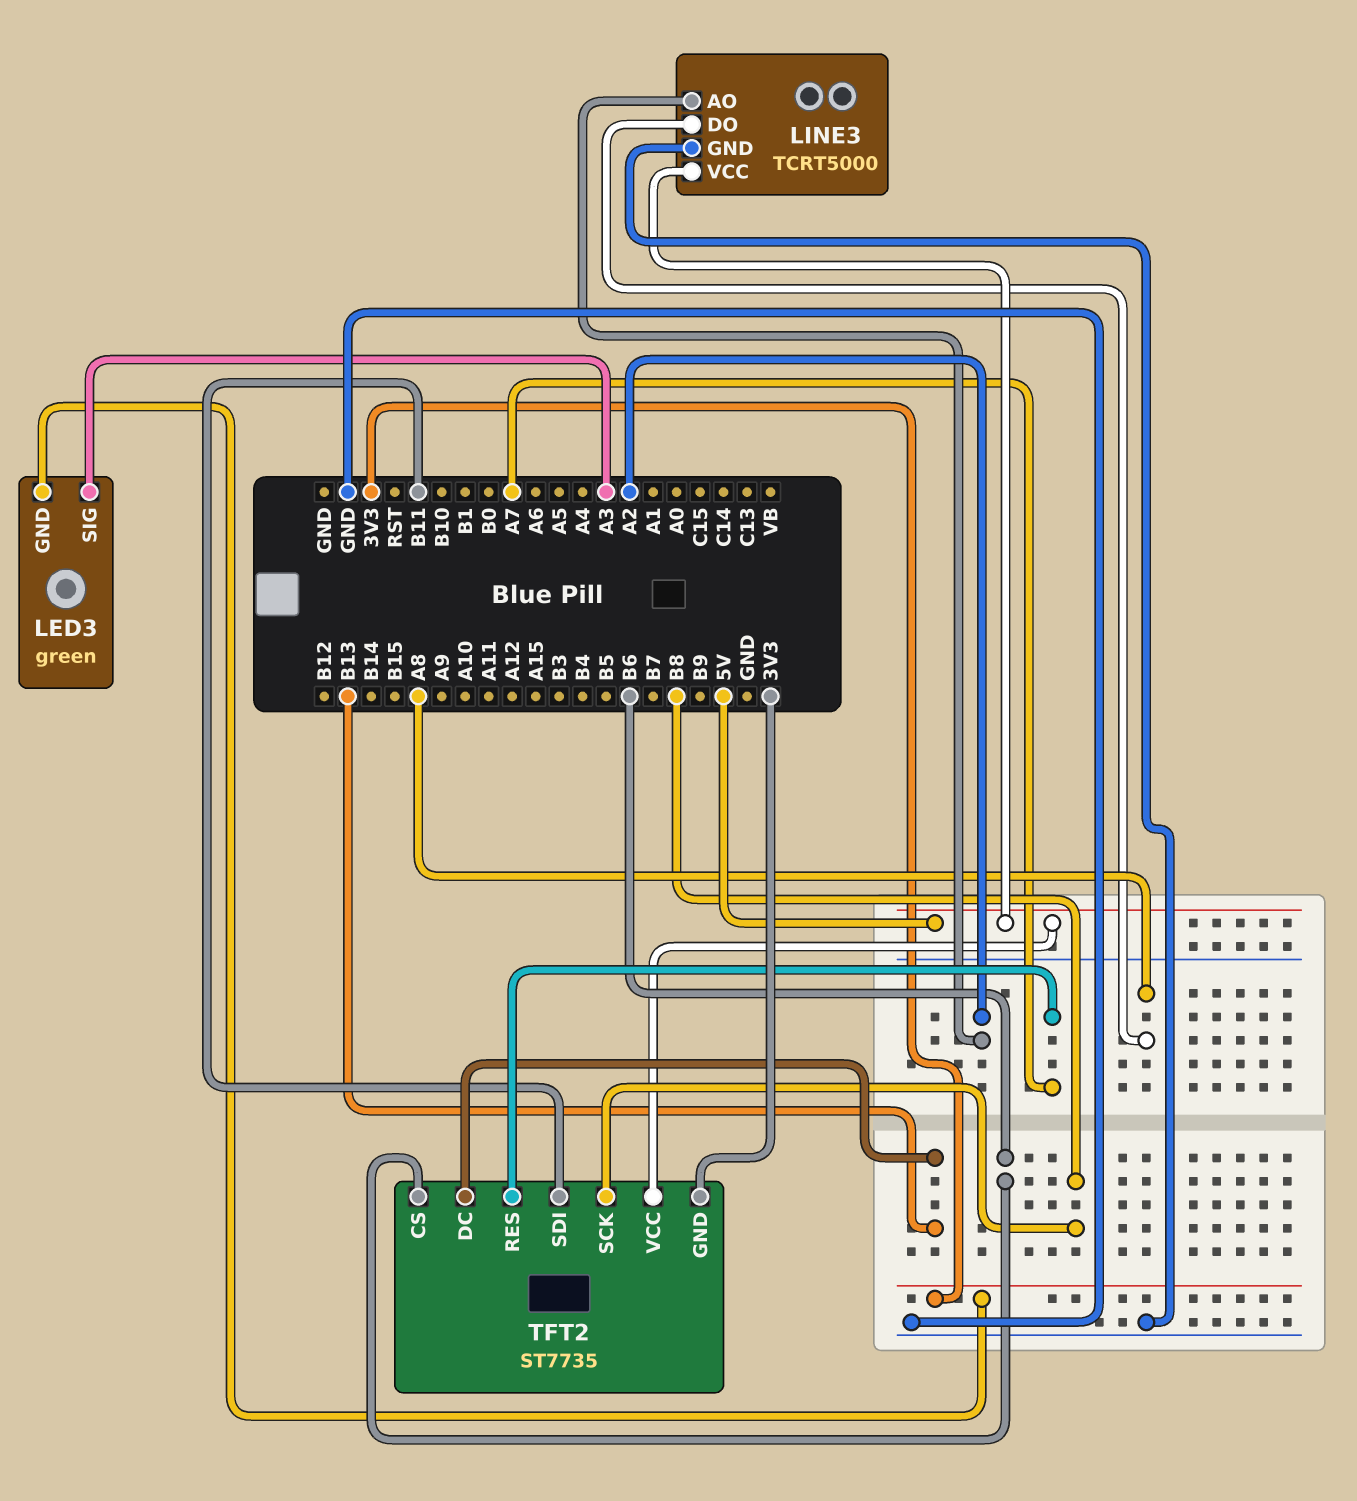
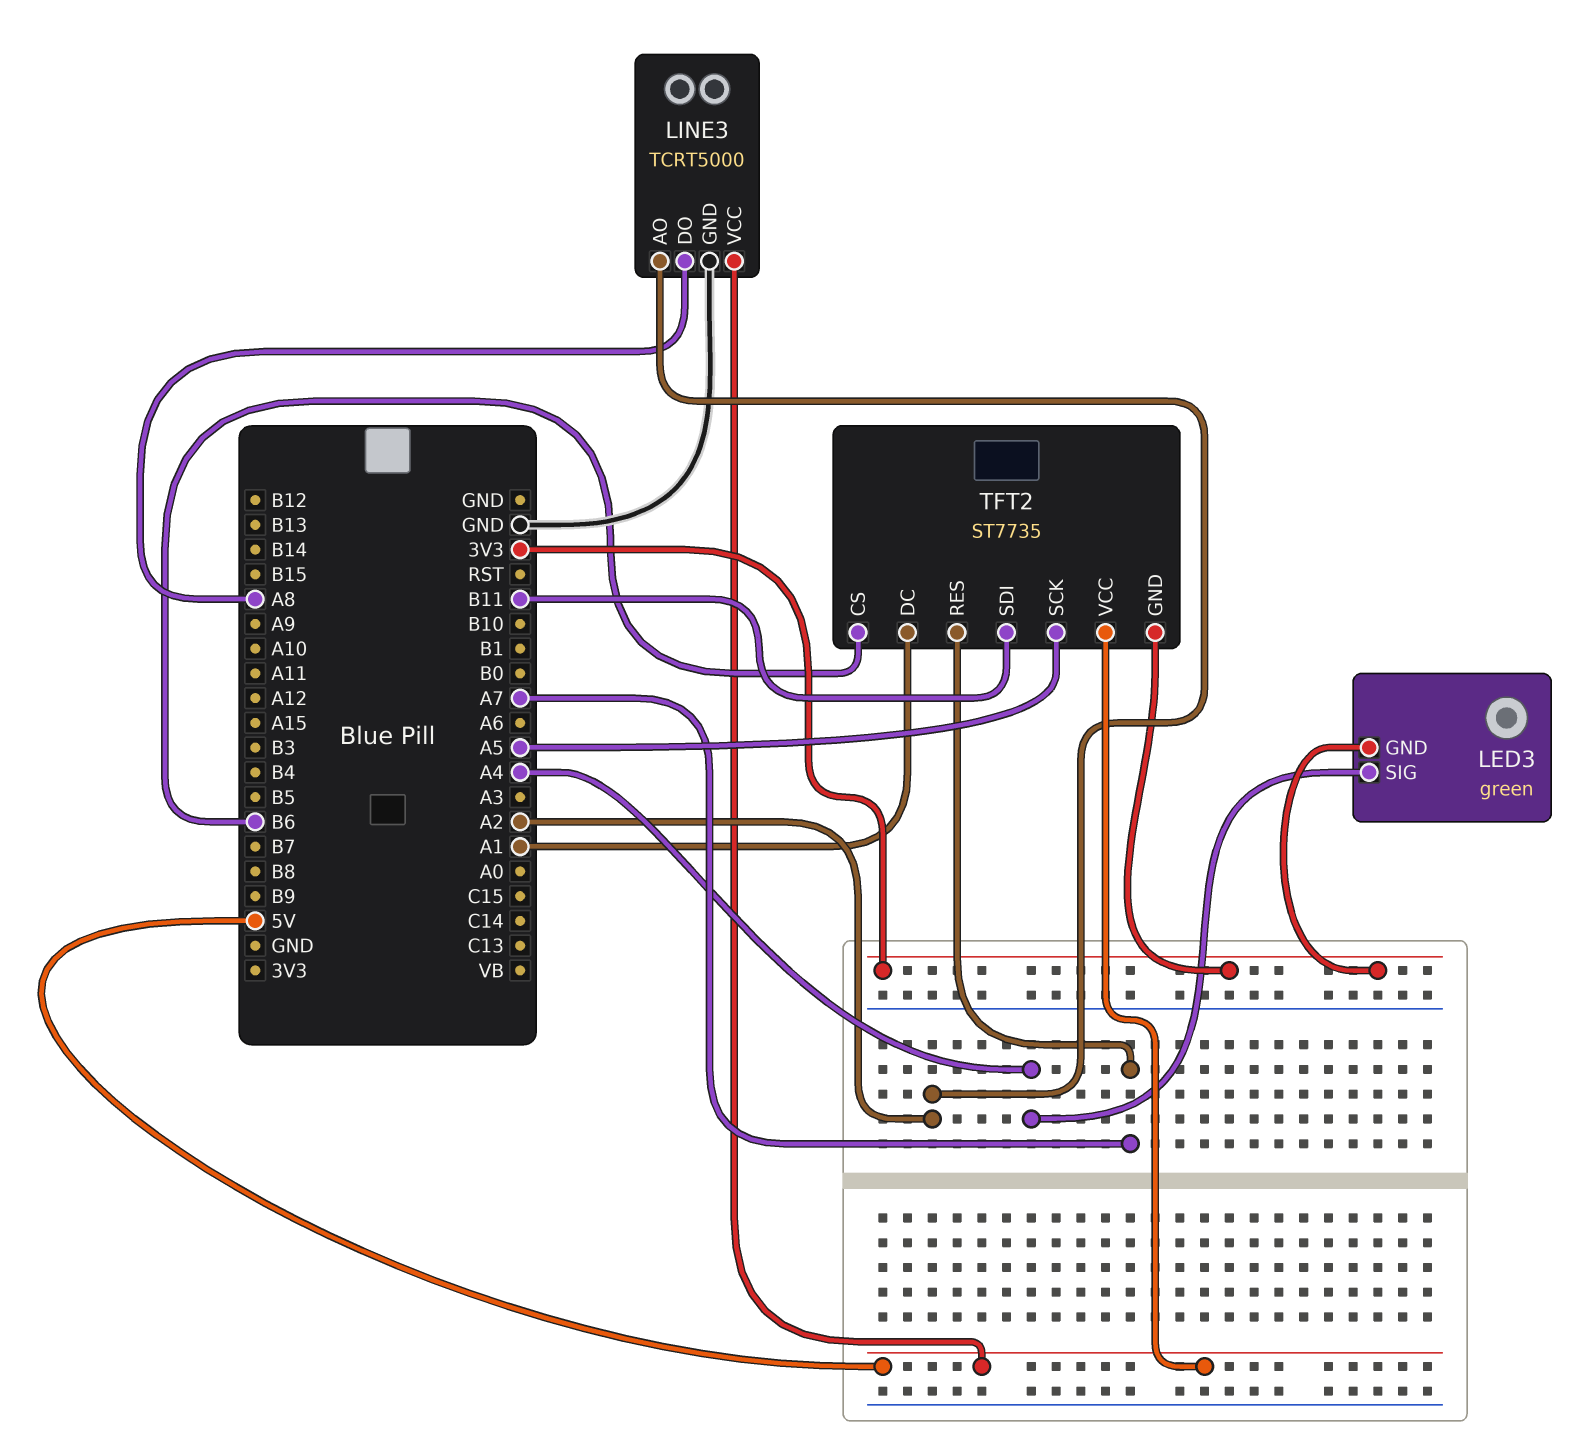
LED3 pin SIG: A3 -> A4
TFT2 pin DC: B13 -> A1
TFT2 pin SCK: B8 -> A5

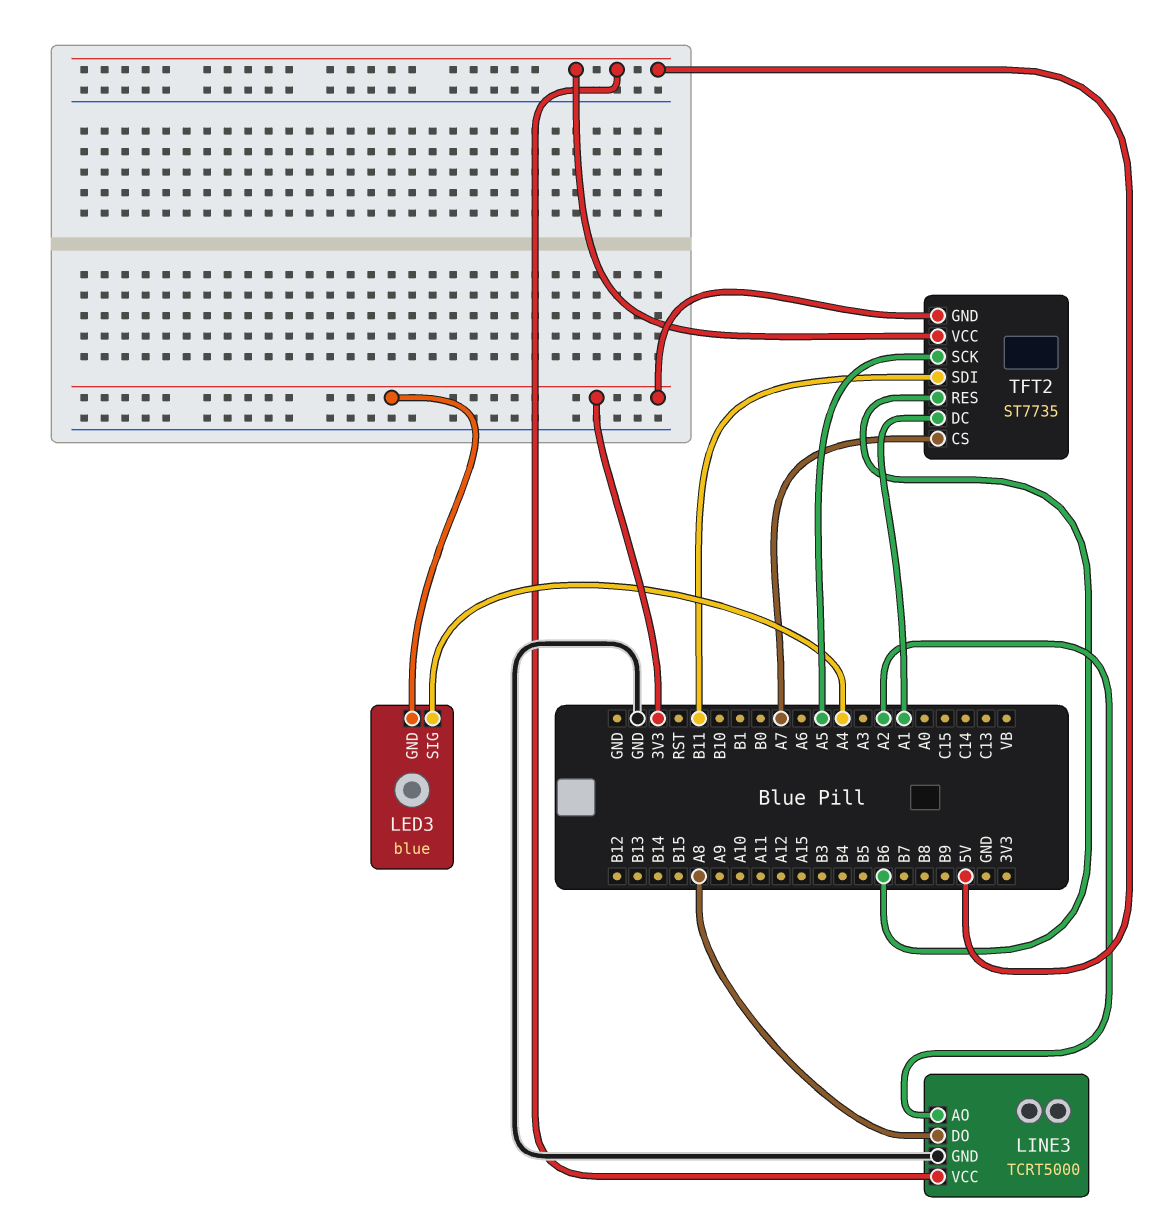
LED3: green -> blue
TFT2 pin CS: B6 -> A7
TFT2 pin RES: A7 -> B6

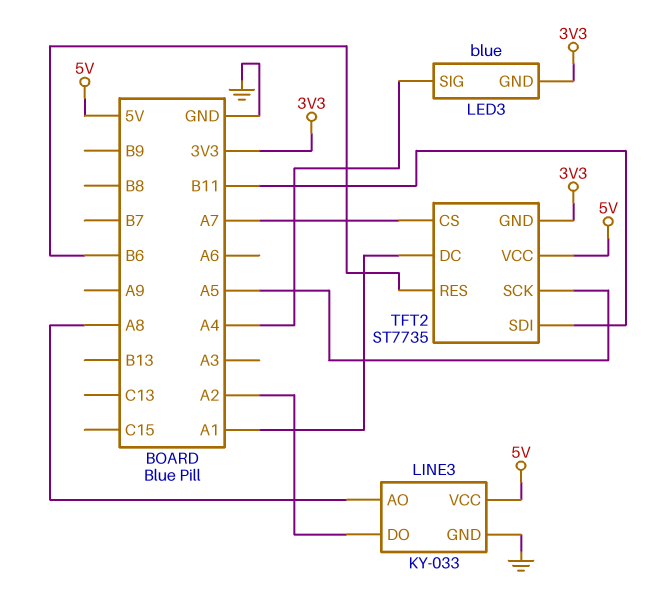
LINE3: TCRT5000 -> KY-033
LINE3 pin AO: A2 -> A8
LINE3 pin DO: A8 -> A2

